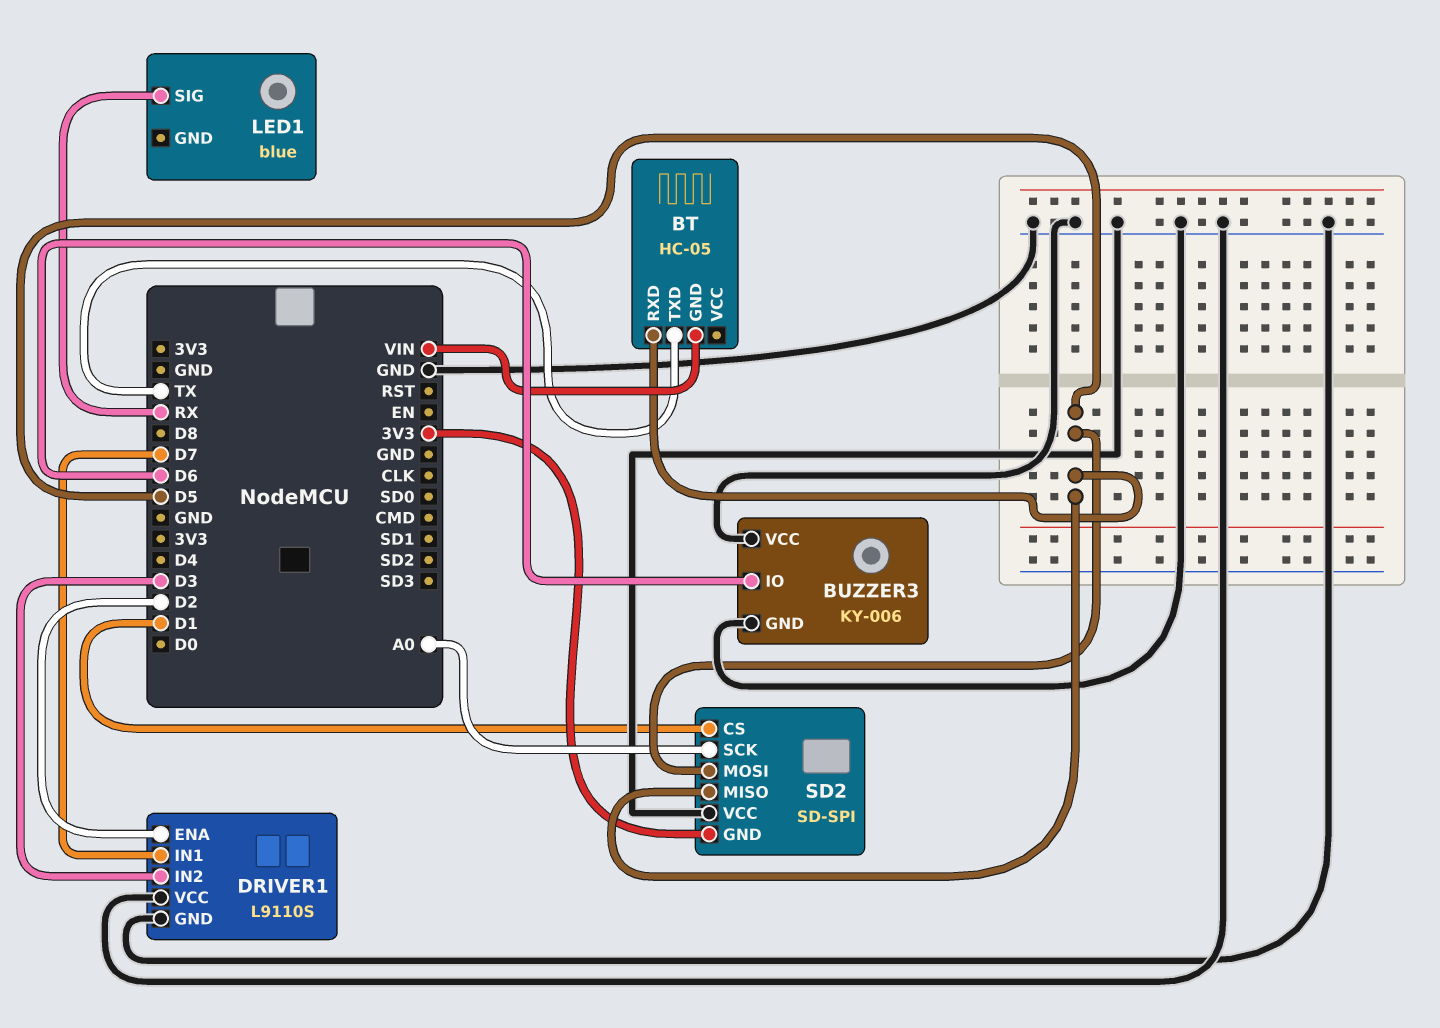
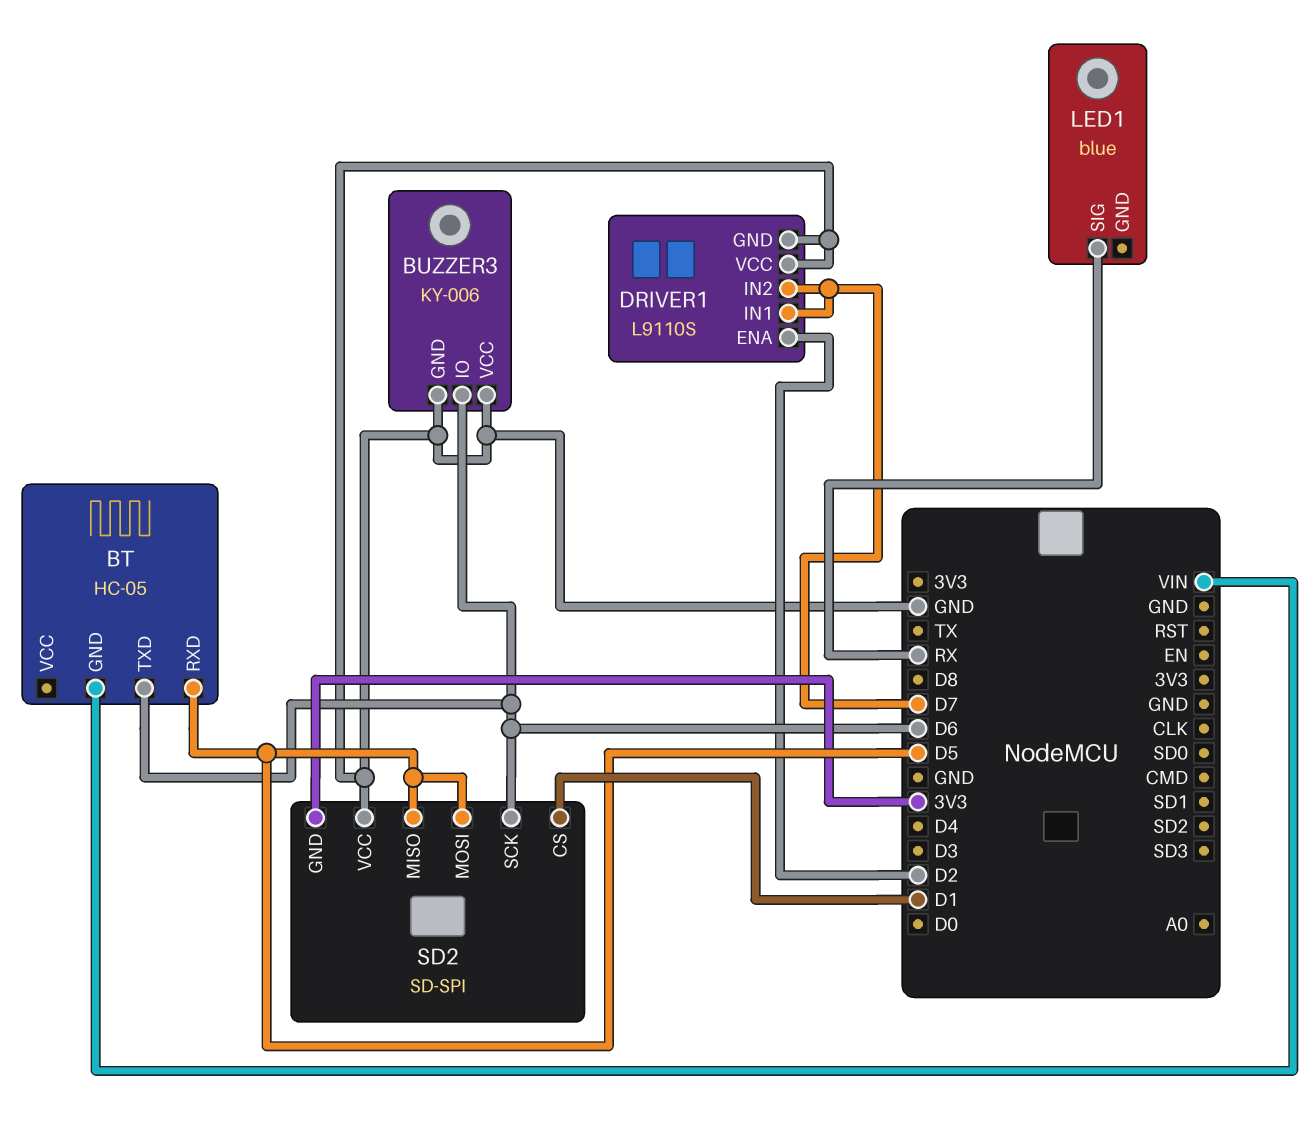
BT pin TXD: TX -> D6
DRIVER1 pin IN2: D3 -> D7
SD2 pin SCK: A0 -> D6

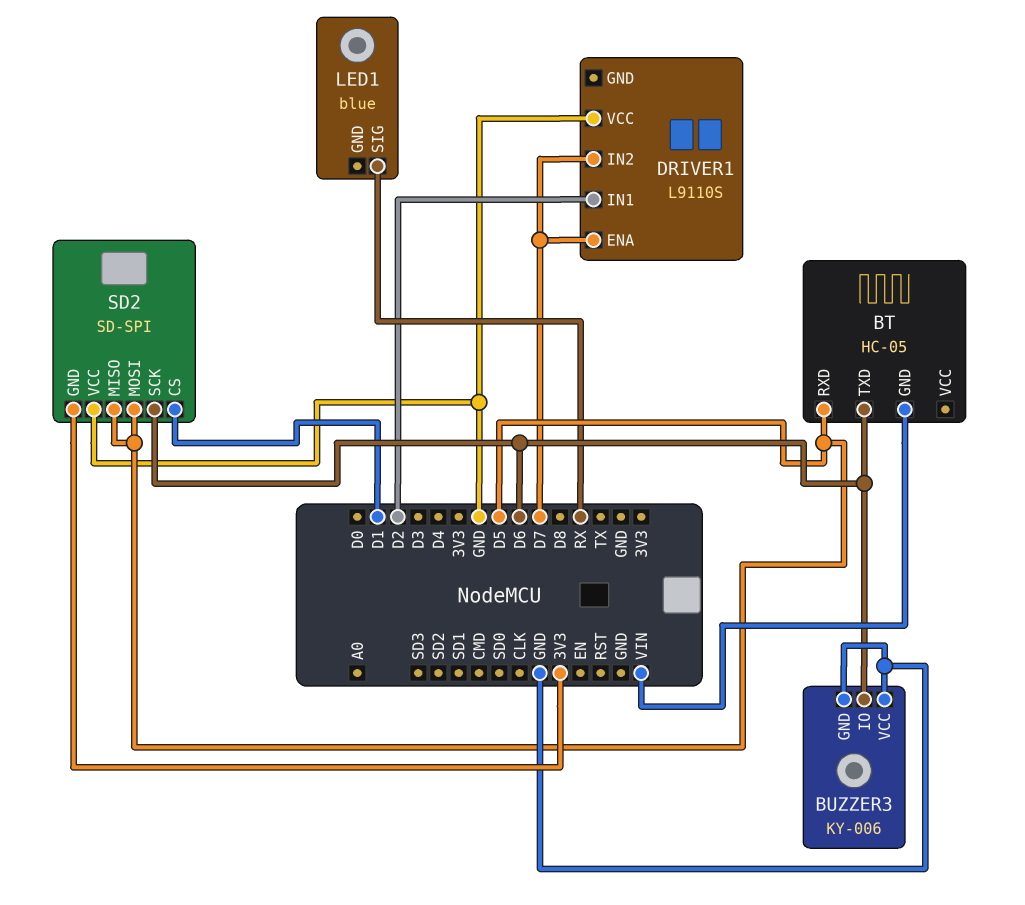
DRIVER1 pin ENA: D2 -> D7
DRIVER1 pin GND: GND -> none
DRIVER1 pin IN1: D7 -> D2

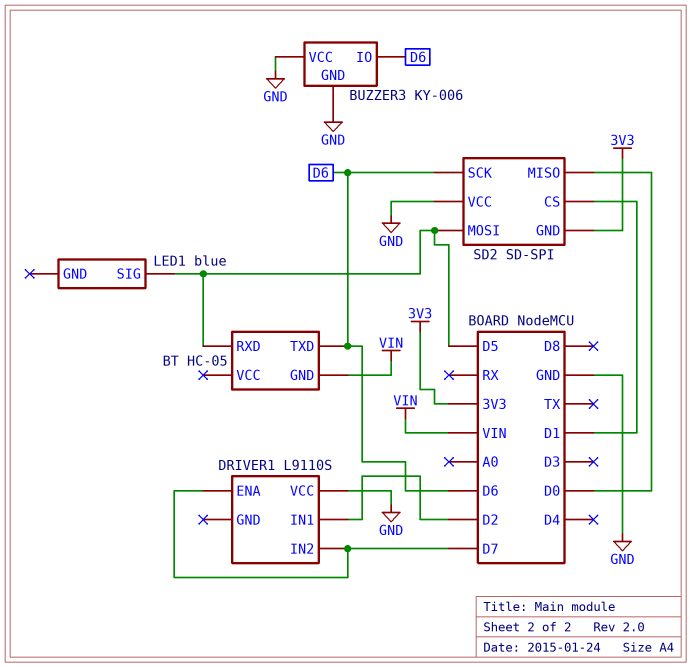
LED1 pin SIG: RX -> D5
SD2 pin MISO: D5 -> D0

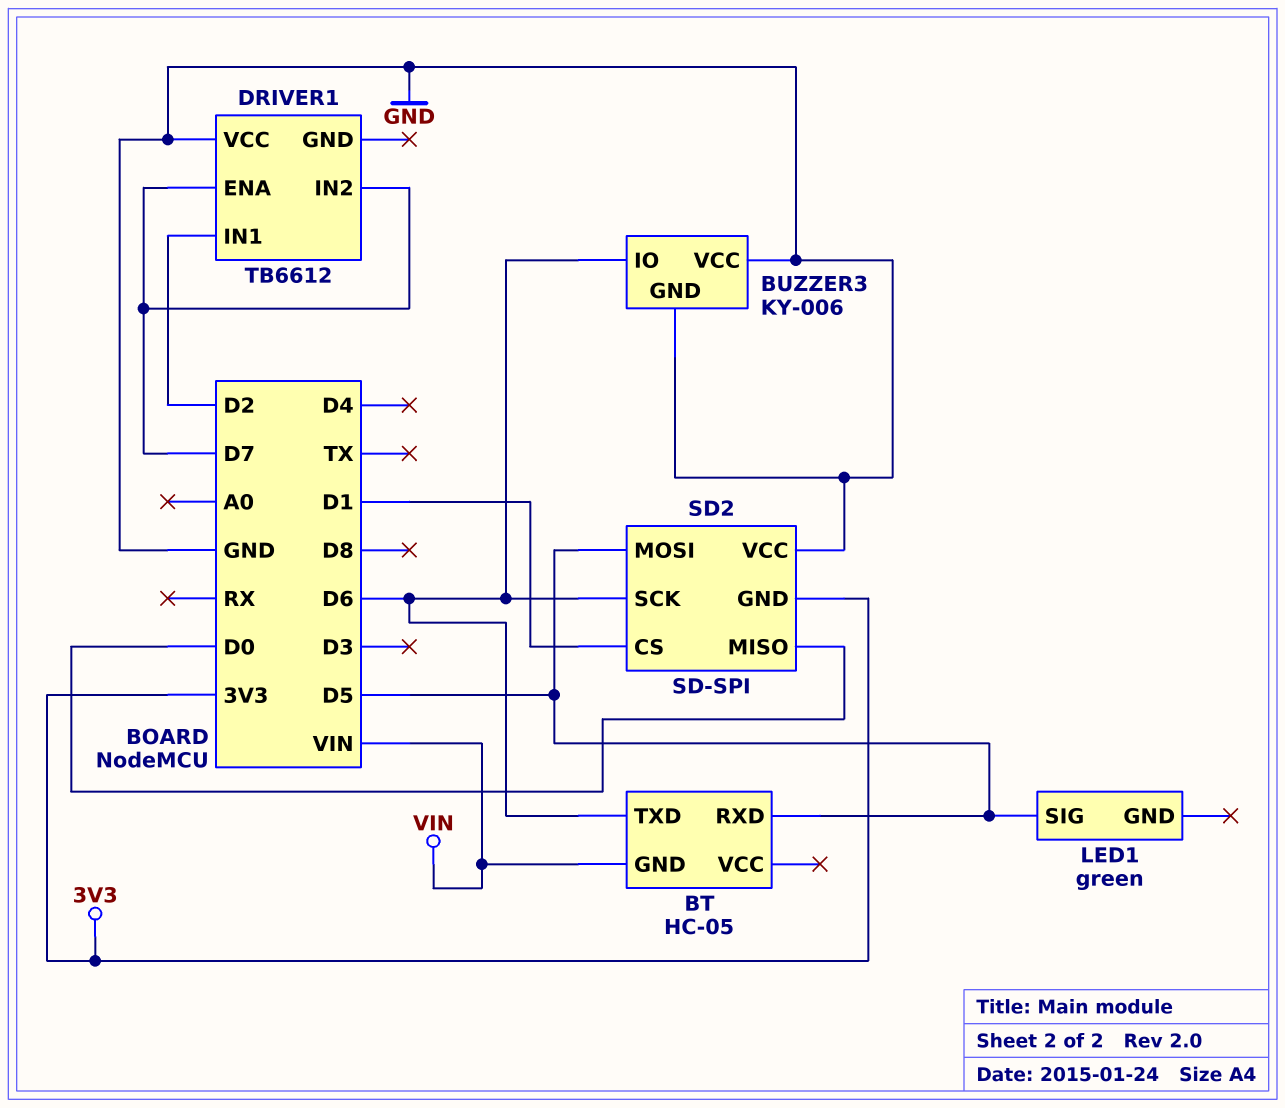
DRIVER1: L9110S -> TB6612
LED1: blue -> green

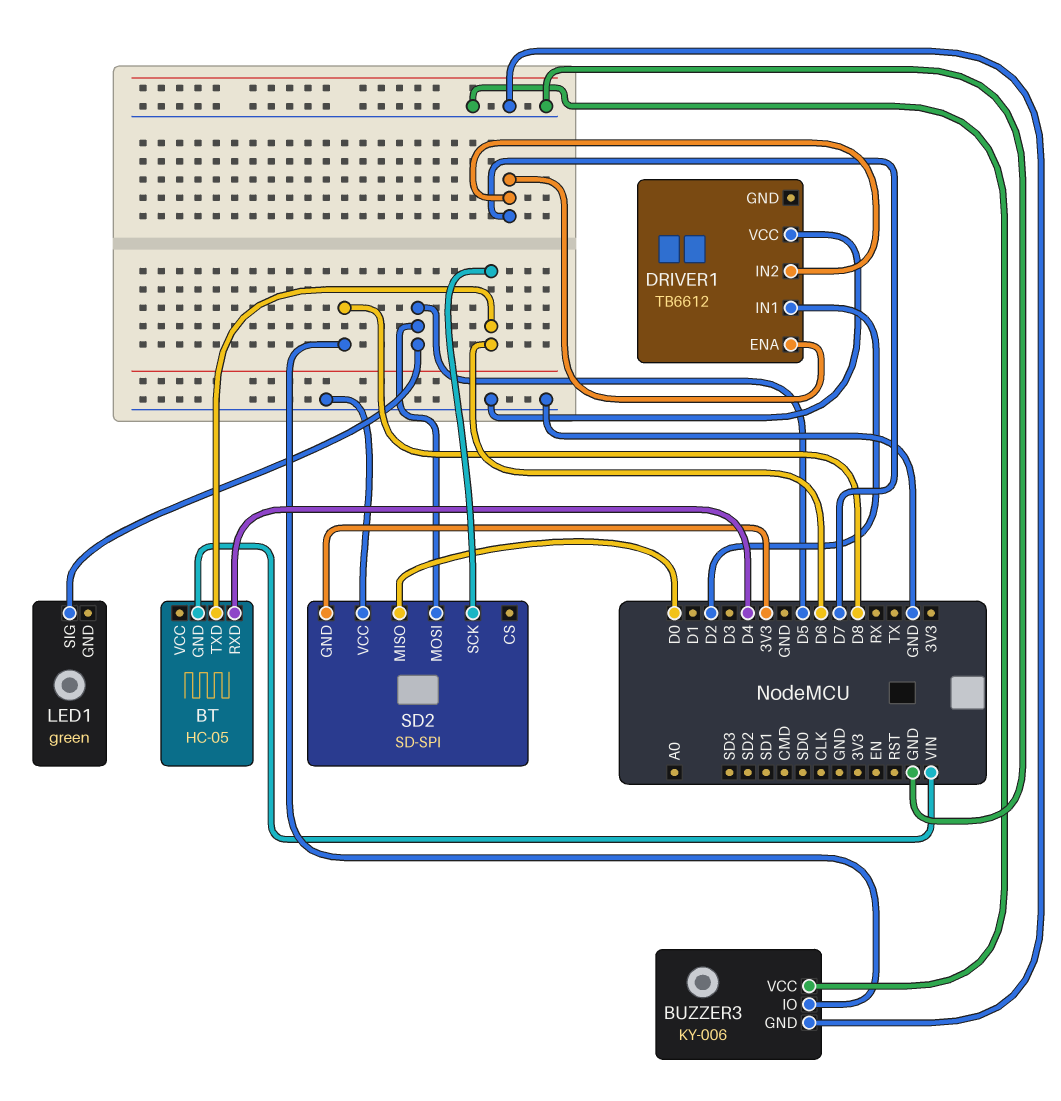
BT pin RXD: D5 -> D4
BUZZER3 pin IO: D6 -> D8
SD2 pin CS: D1 -> none

